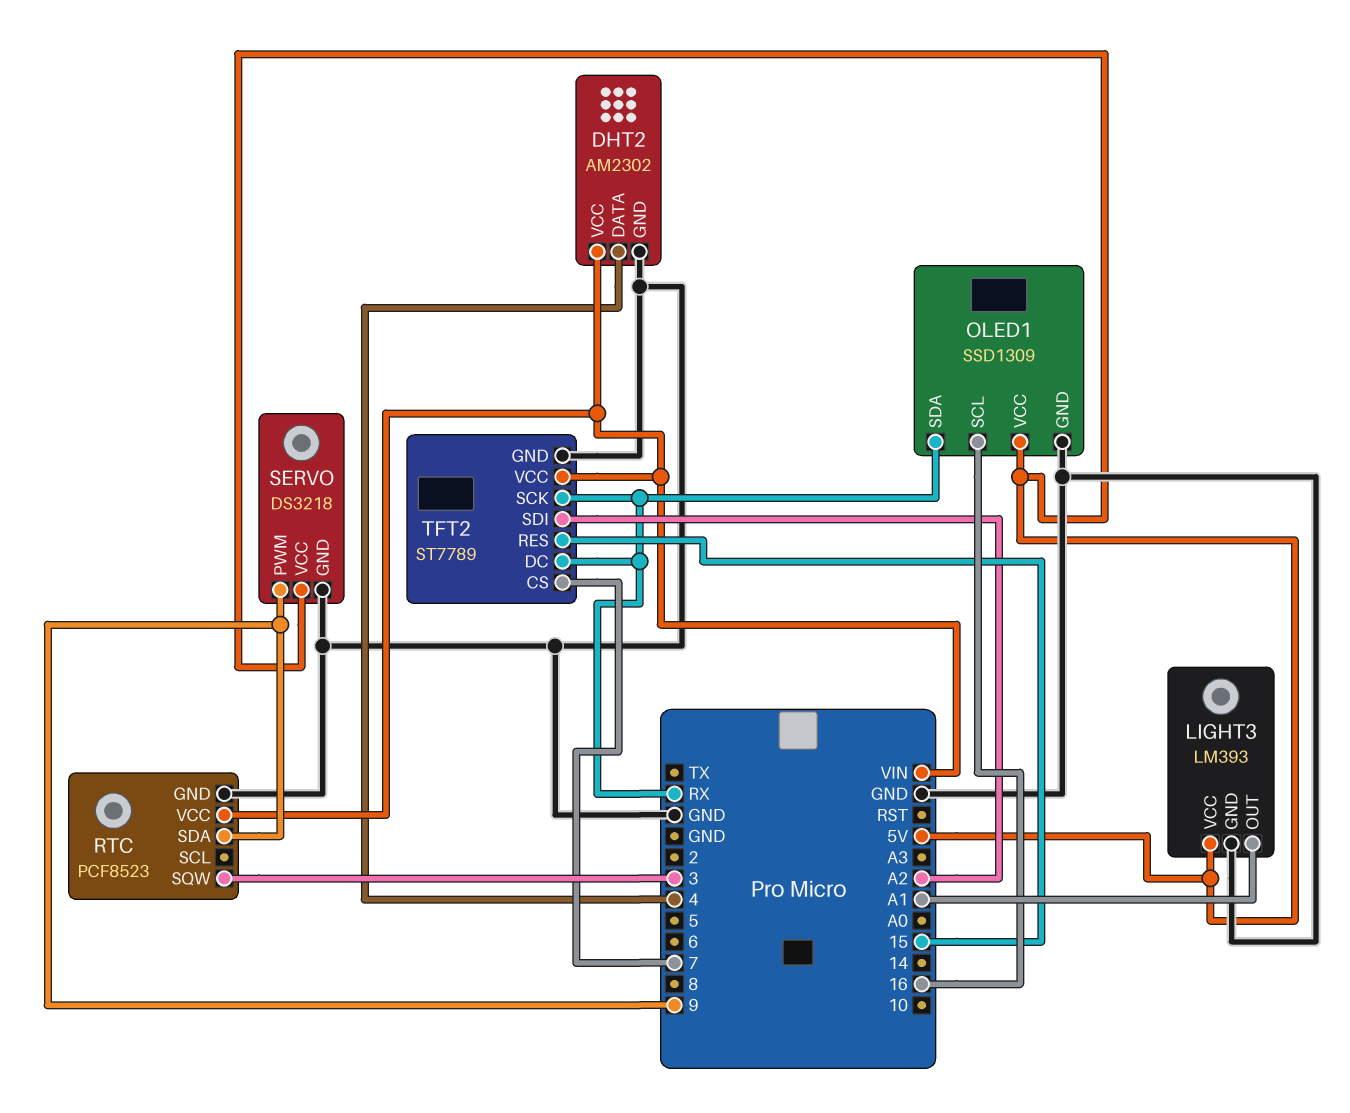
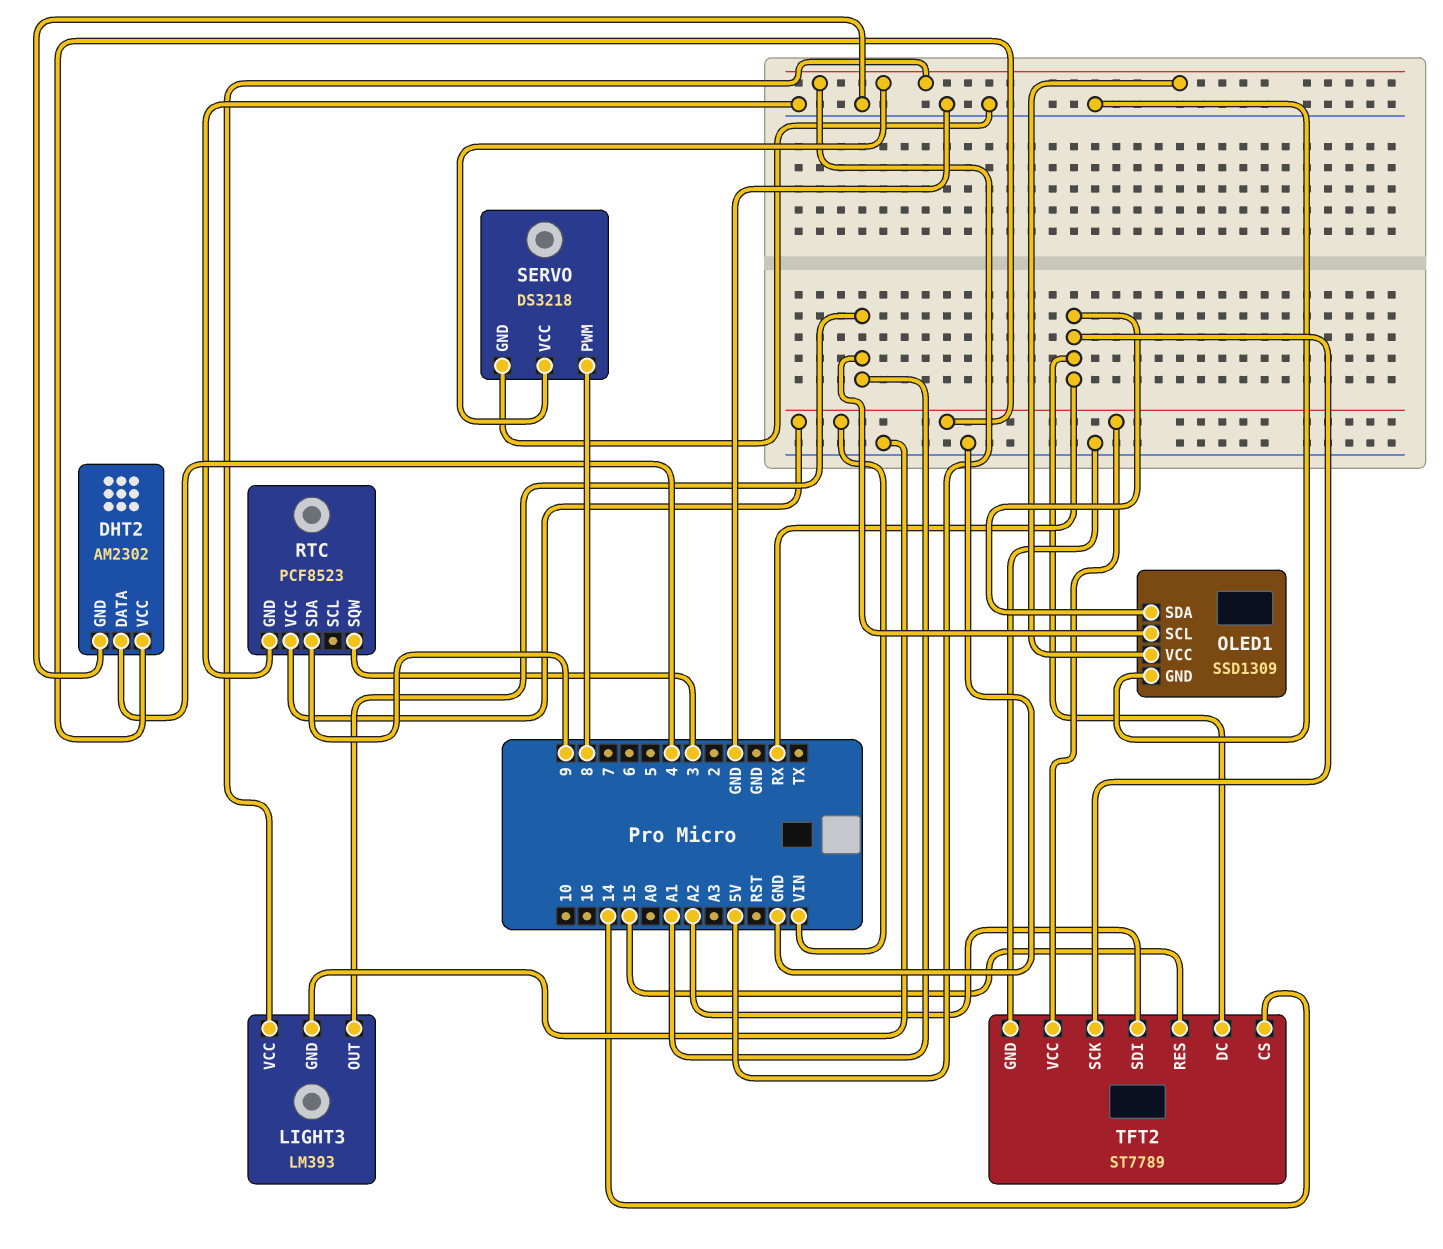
OLED1 pin SCL: 16 -> A1
SERVO pin PWM: 9 -> 8
TFT2 pin CS: 7 -> 14

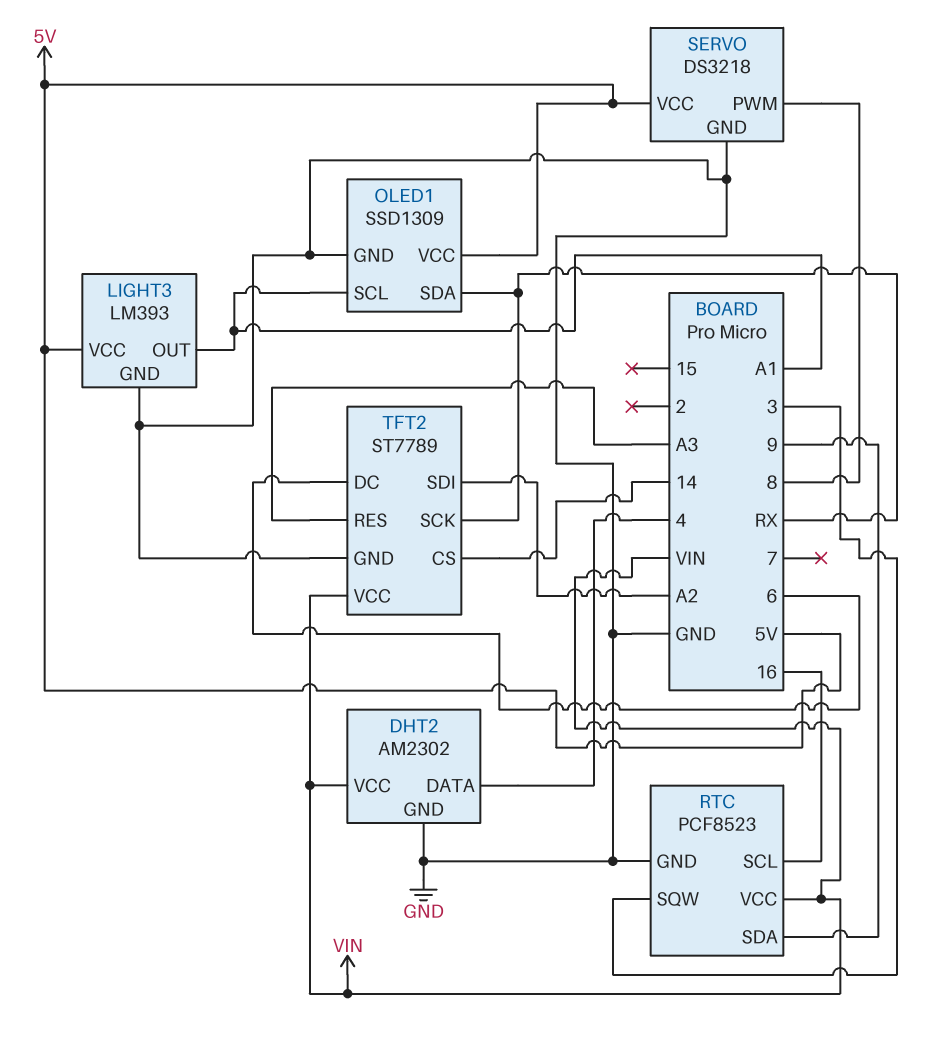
RTC pin SCL: none -> 16
TFT2 pin DC: RX -> 6
TFT2 pin RES: 15 -> A3

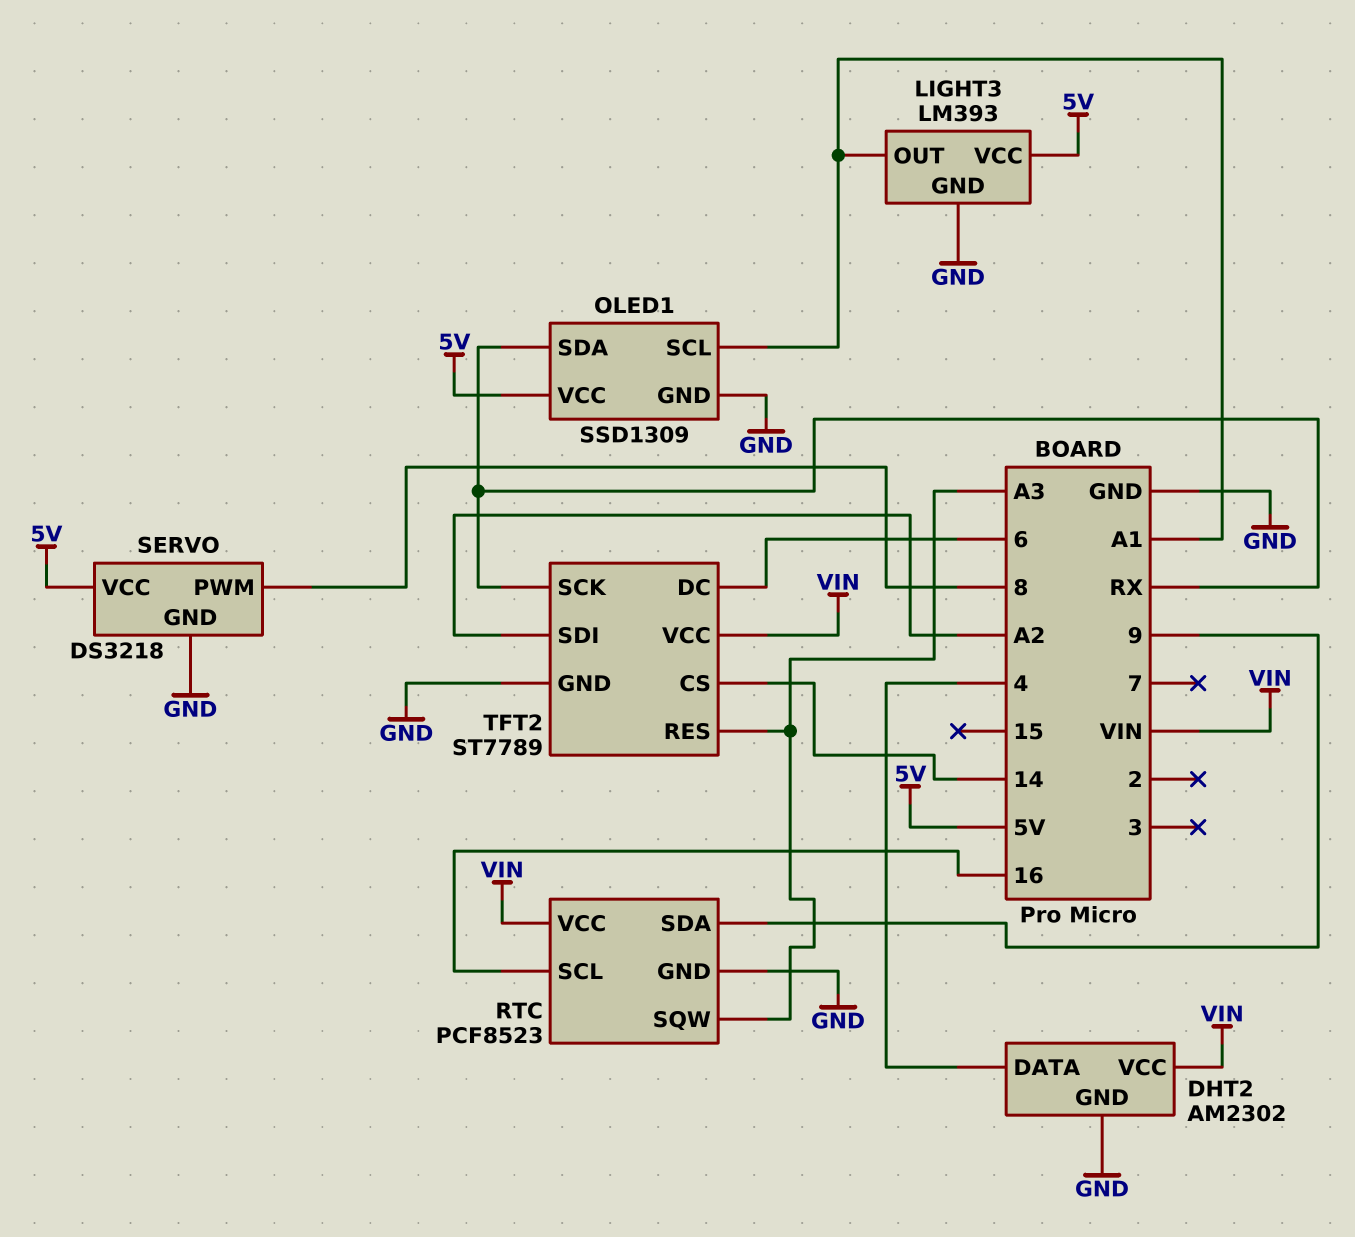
RTC pin SQW: 3 -> A3

